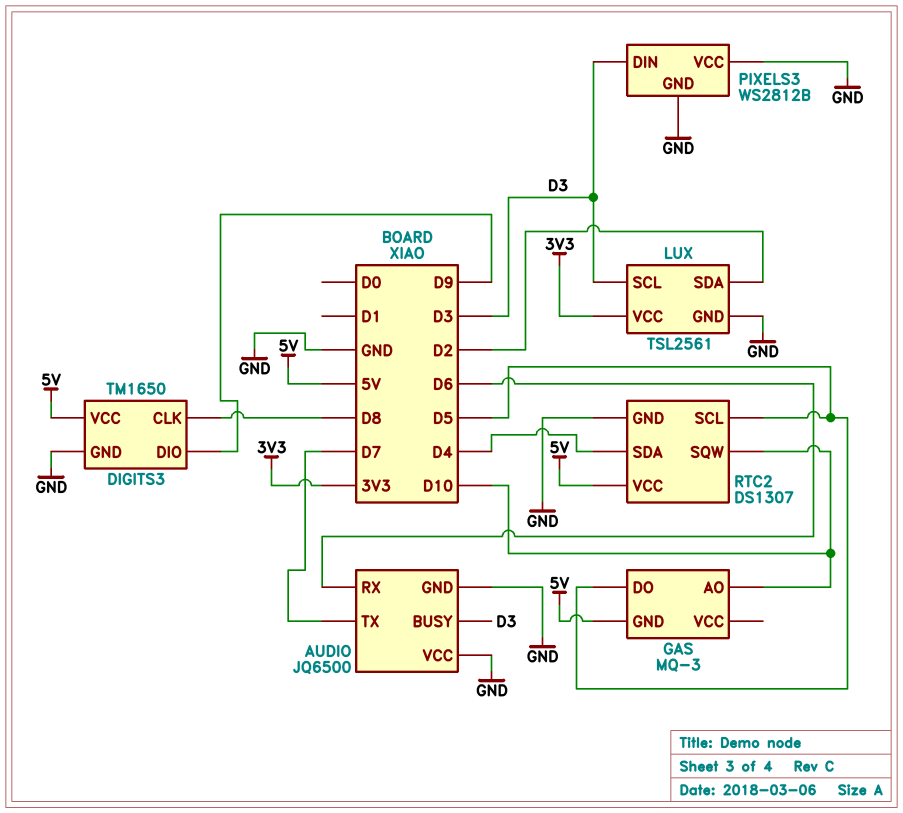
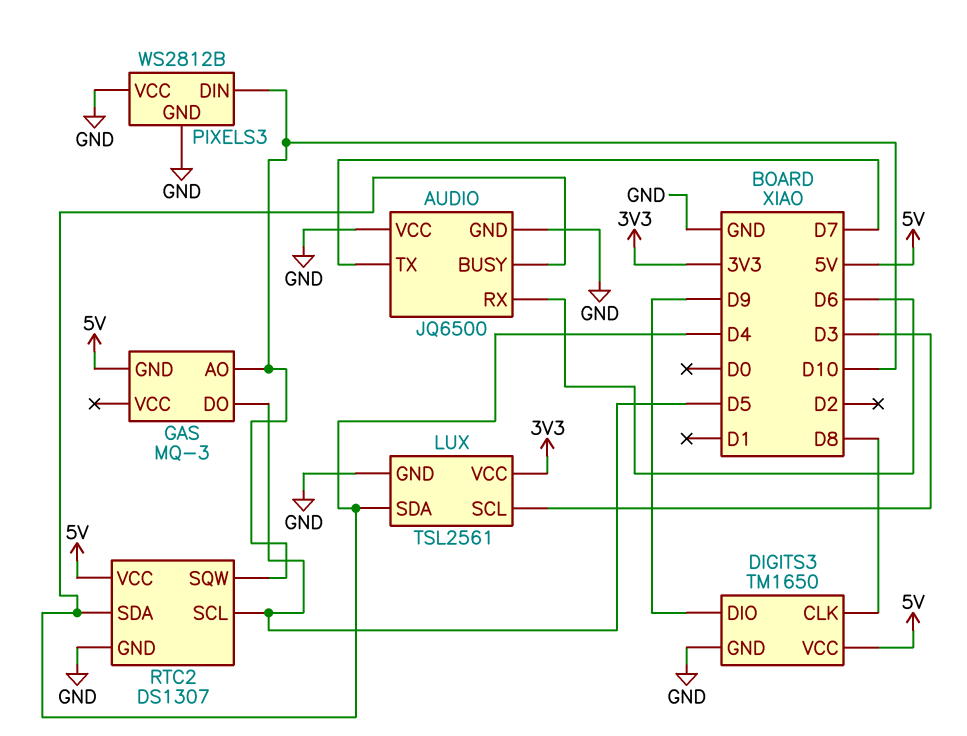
AUDIO pin BUSY: D3 -> D4
LUX pin SDA: D2 -> D4
PIXELS3 pin DIN: D3 -> D10

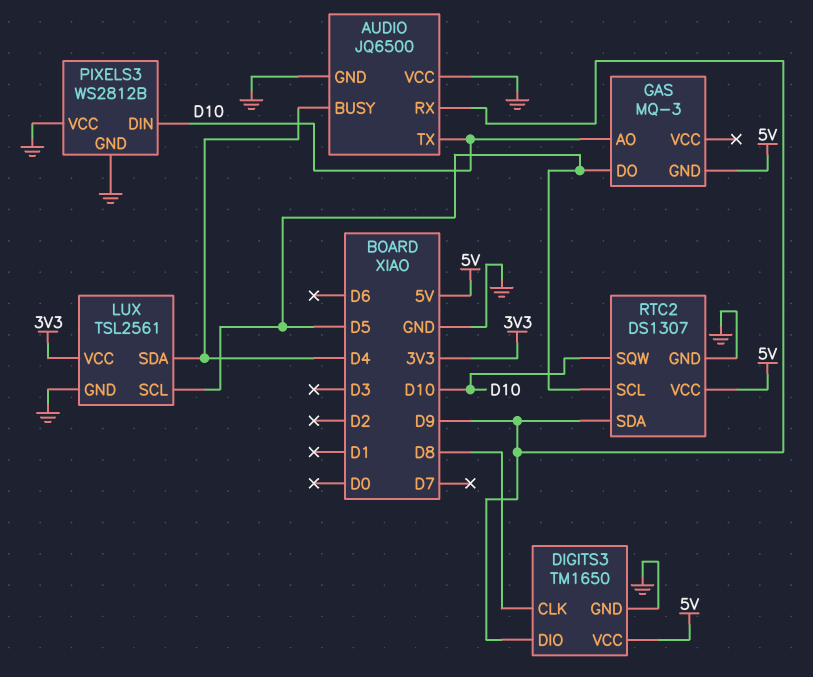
AUDIO pin RX: D6 -> D9
AUDIO pin TX: D7 -> D10
LUX pin SCL: D3 -> D5
RTC2 pin SDA: D4 -> D9

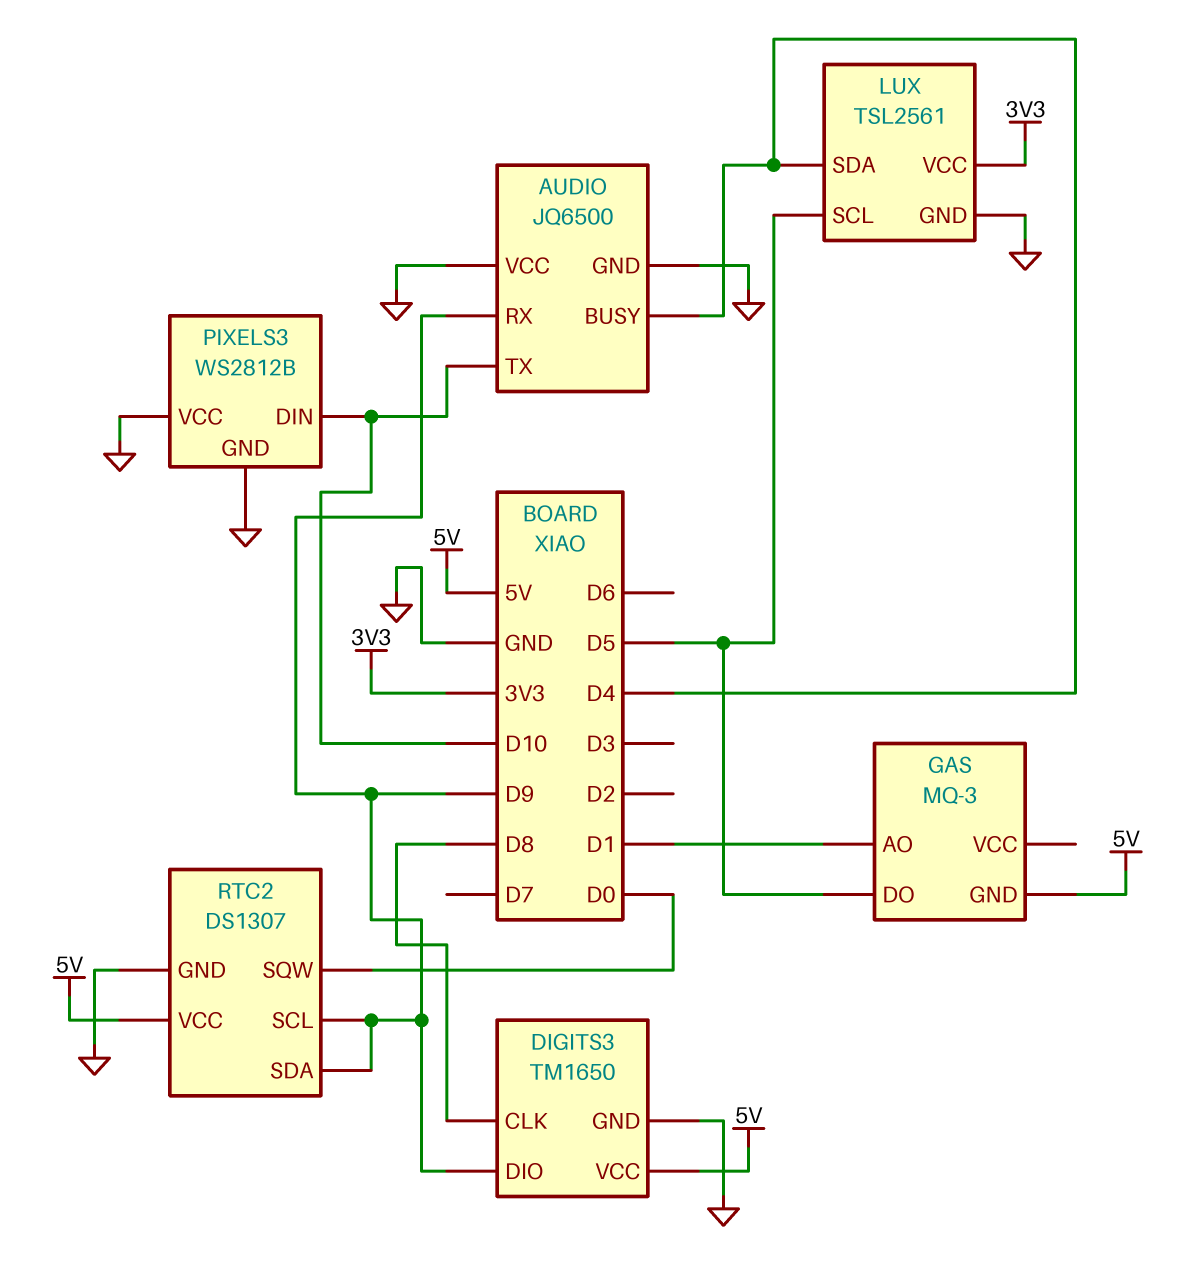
GAS pin AO: D10 -> D1
RTC2 pin SCL: D5 -> D9
RTC2 pin SQW: D10 -> D0

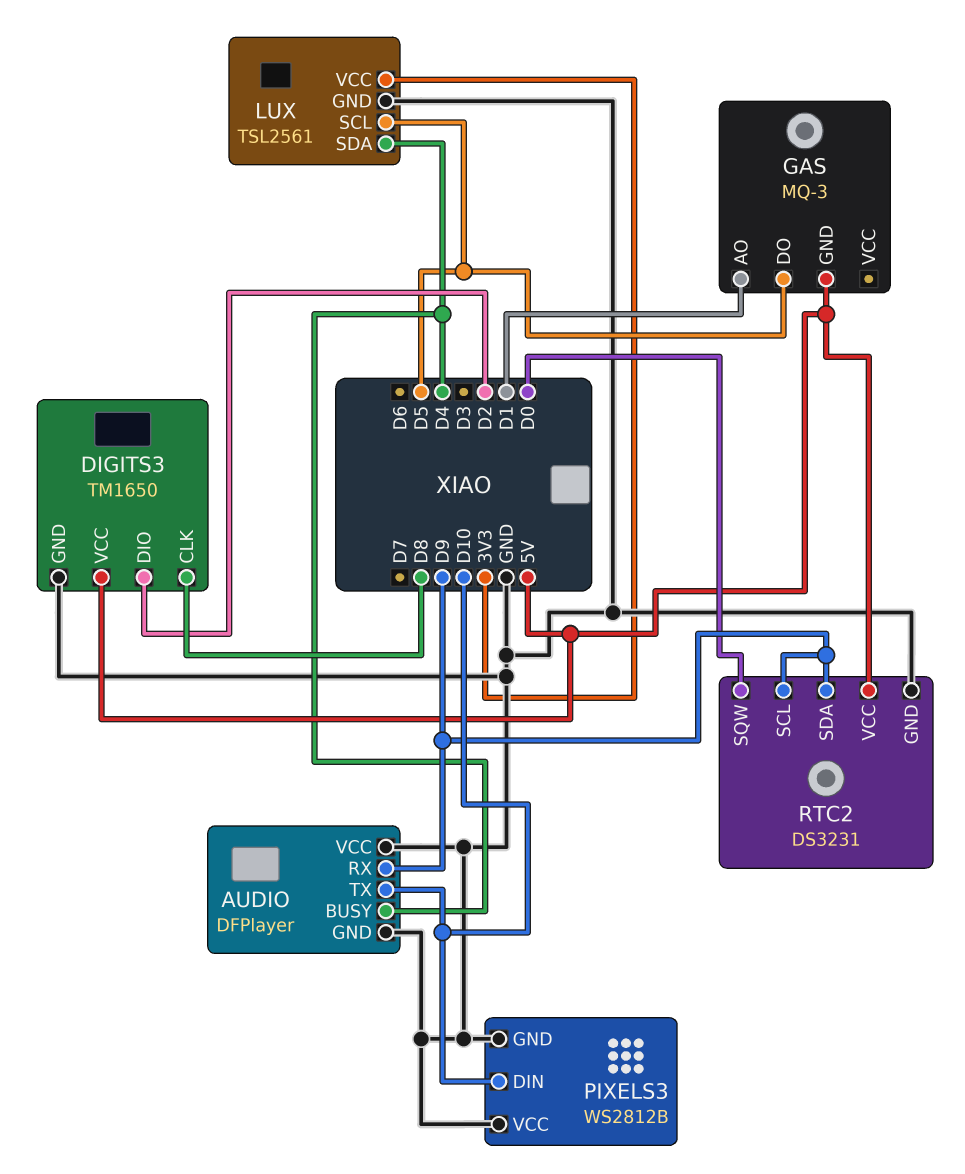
AUDIO: JQ6500 -> DFPlayer
DIGITS3 pin DIO: D9 -> D2
RTC2: DS1307 -> DS3231

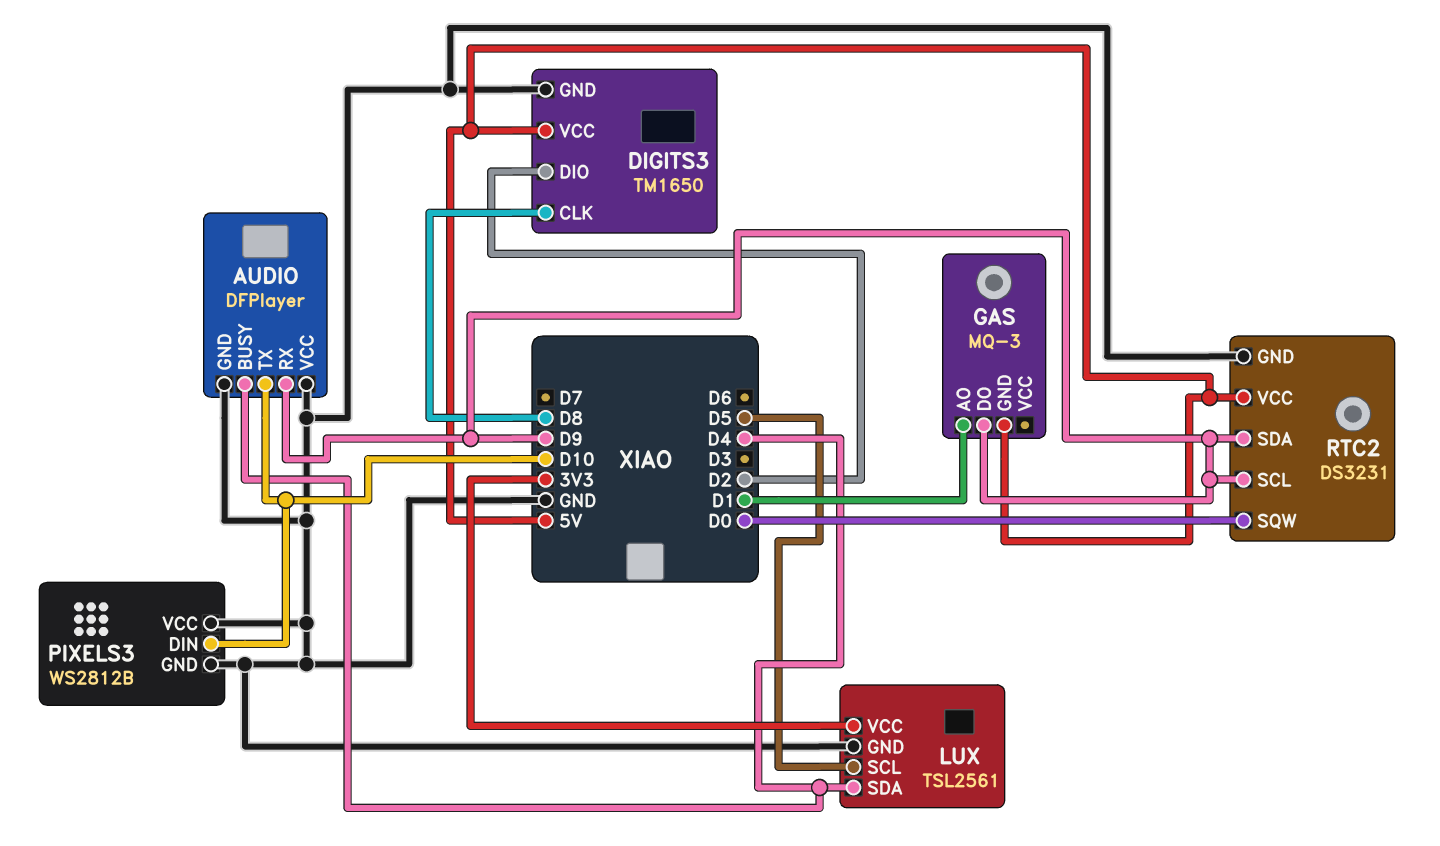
GAS pin DO: D5 -> D9

